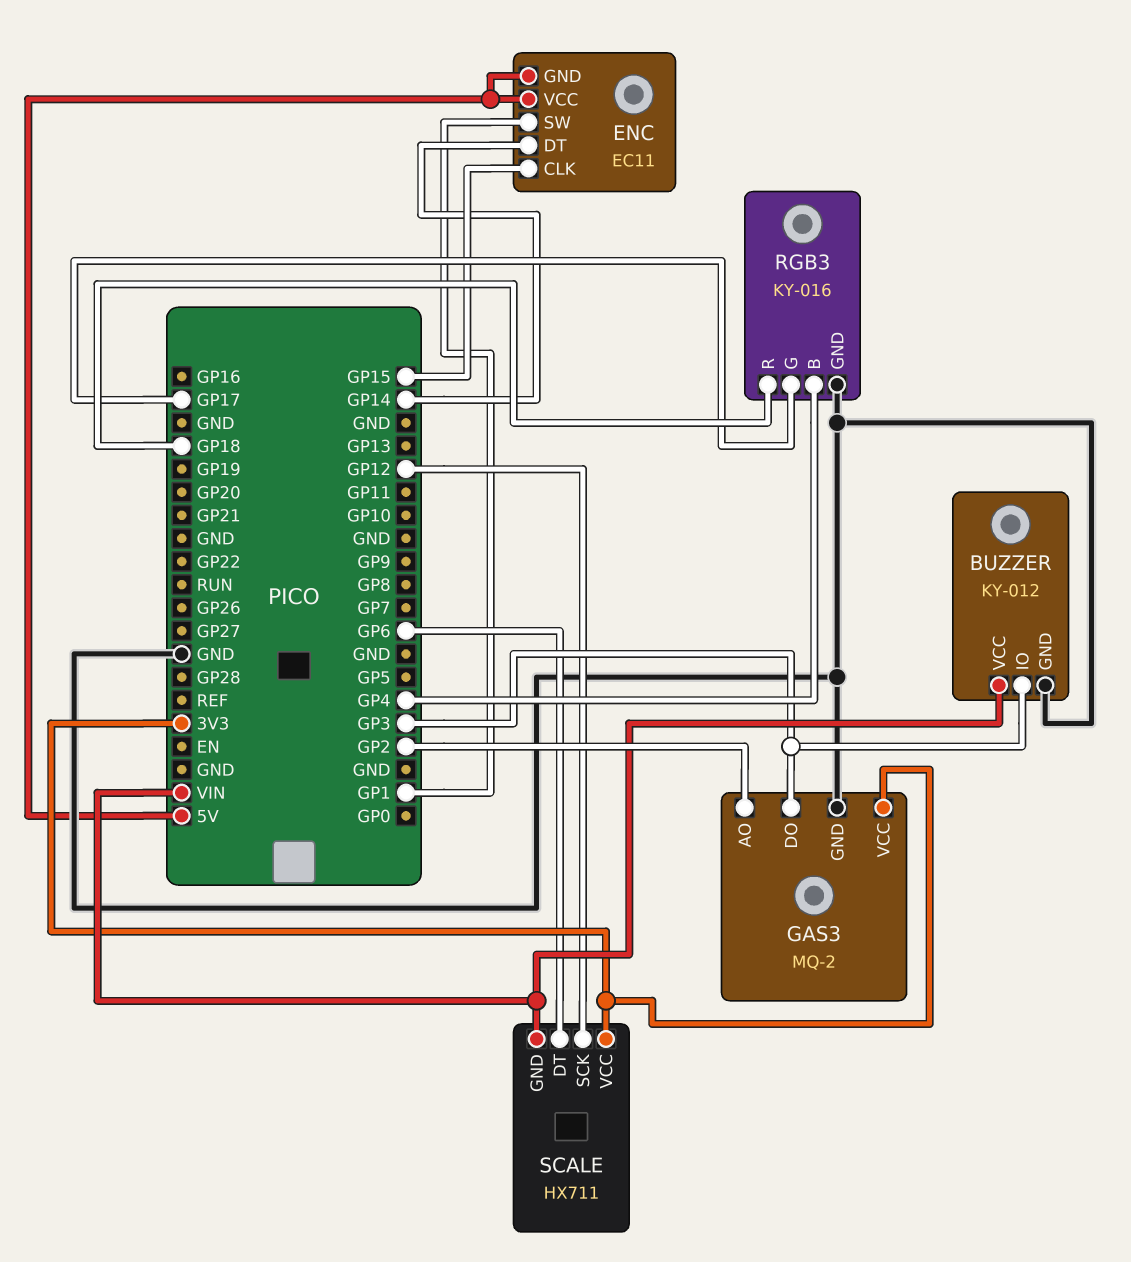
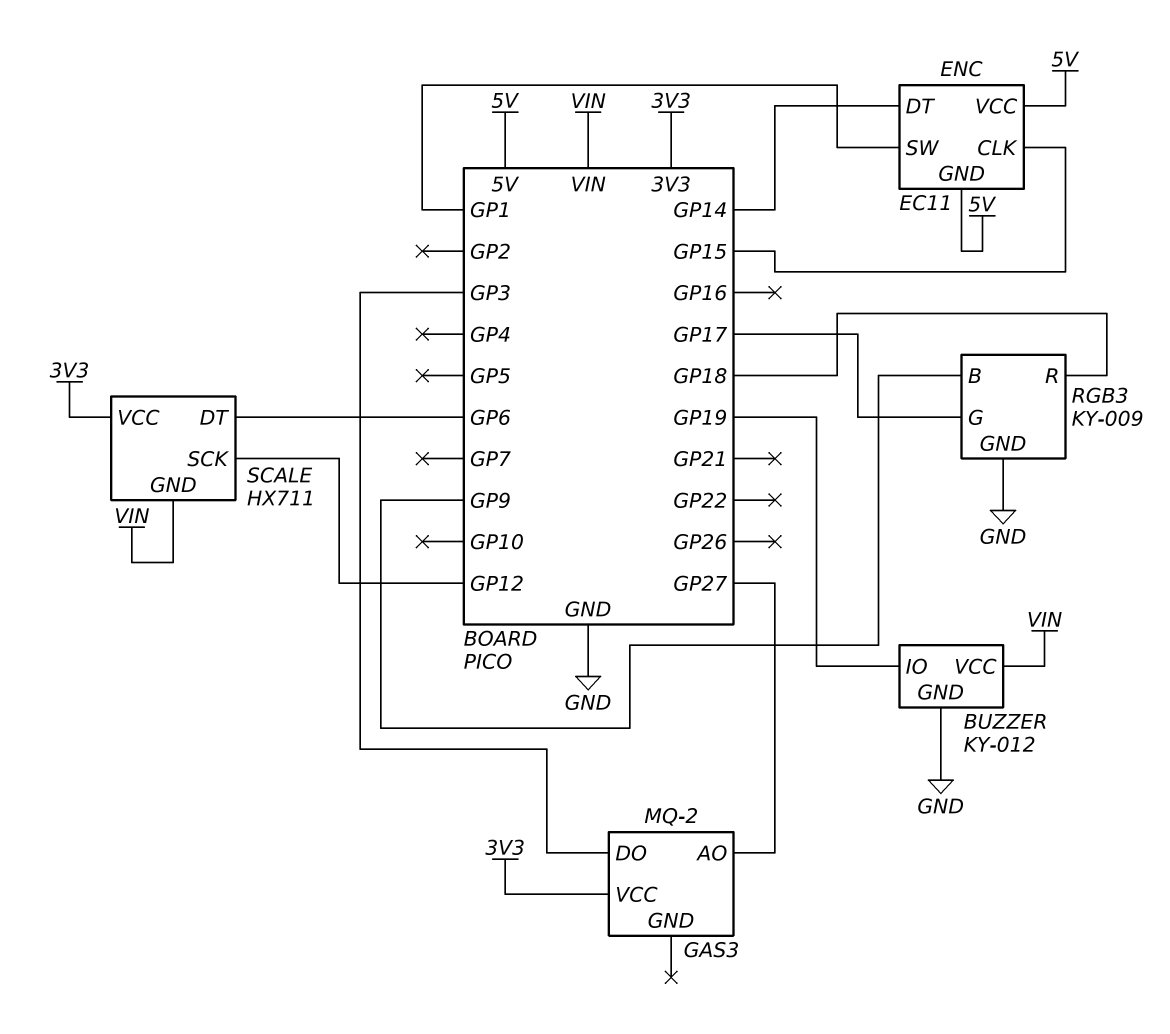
BUZZER pin IO: GP3 -> GP19
GAS3 pin AO: GP2 -> GP27
GAS3 pin GND: GND -> none
RGB3: KY-016 -> KY-009
RGB3 pin B: GP4 -> GP9

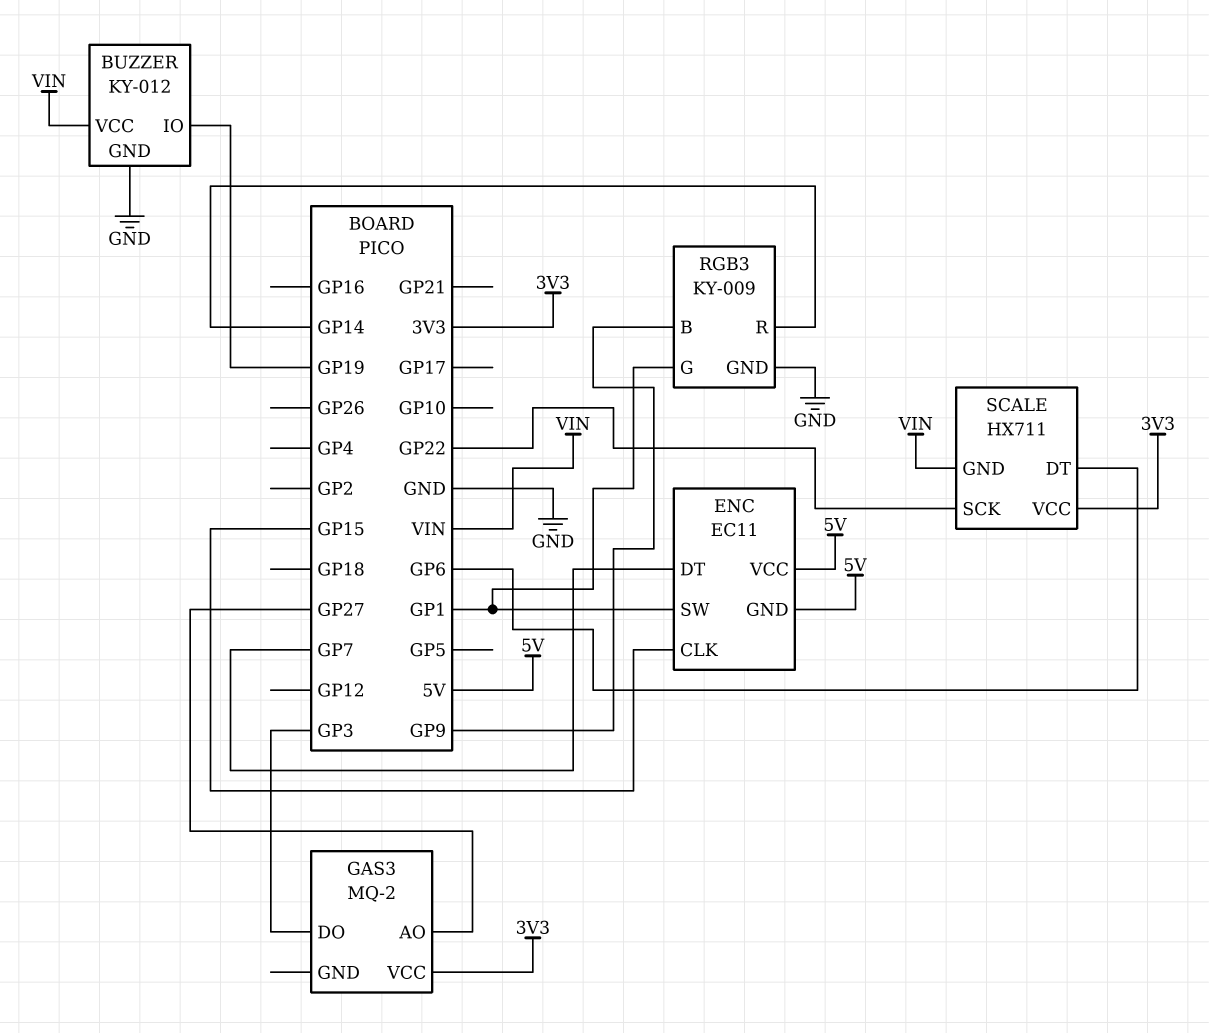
ENC pin DT: GP14 -> GP7
RGB3 pin G: GP17 -> GP1
RGB3 pin R: GP18 -> GP14
SCALE pin SCK: GP12 -> GP22

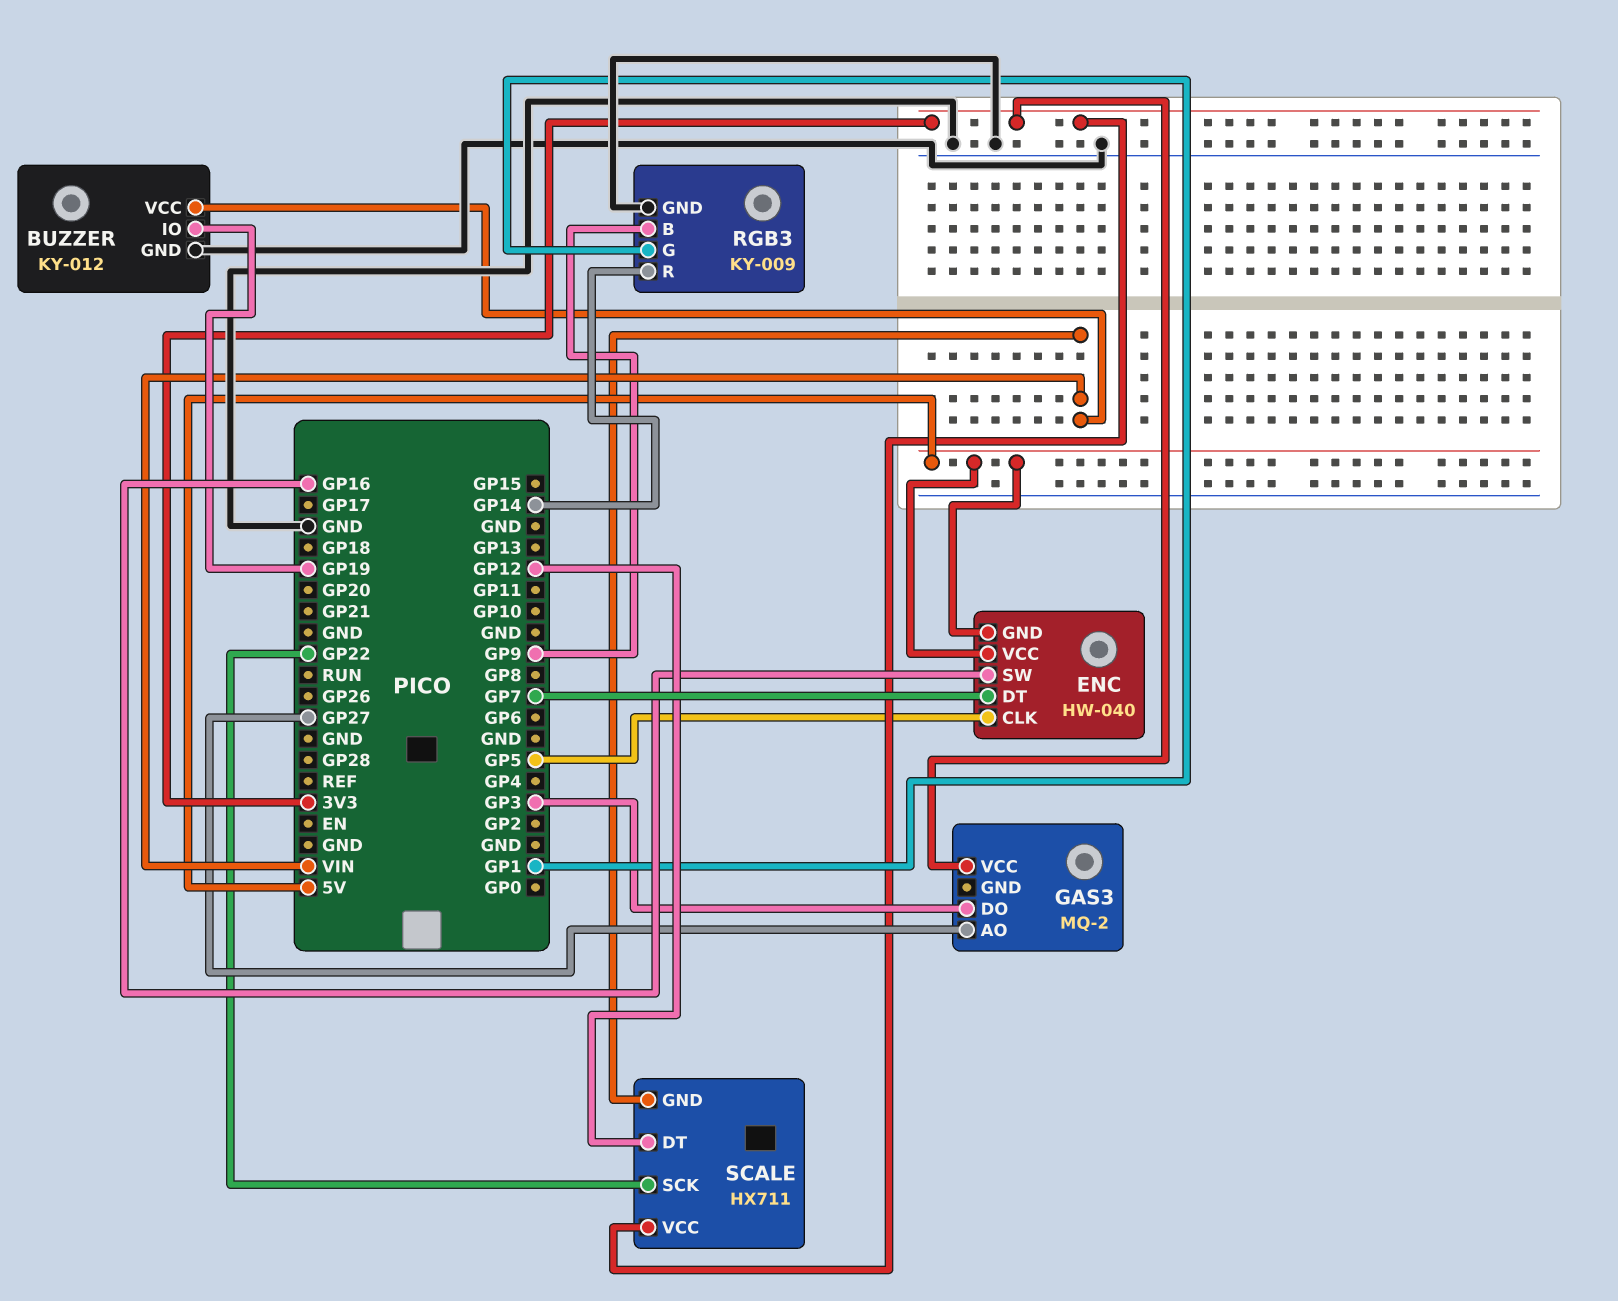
ENC: EC11 -> HW-040
ENC pin CLK: GP15 -> GP5
ENC pin SW: GP1 -> GP16
SCALE pin DT: GP6 -> GP12

